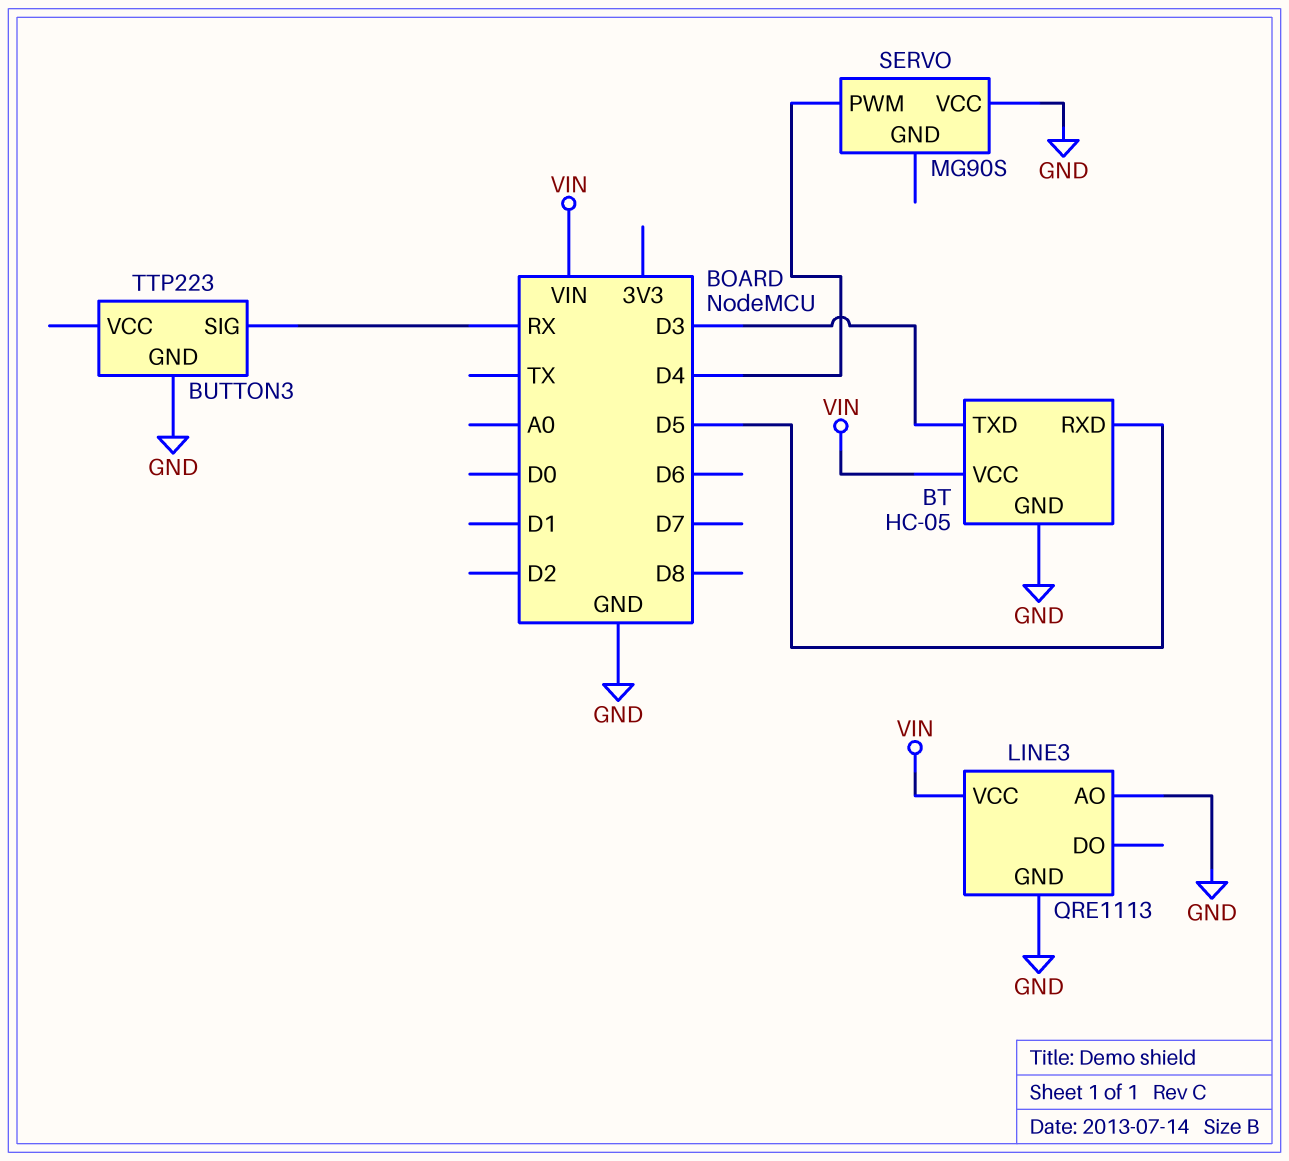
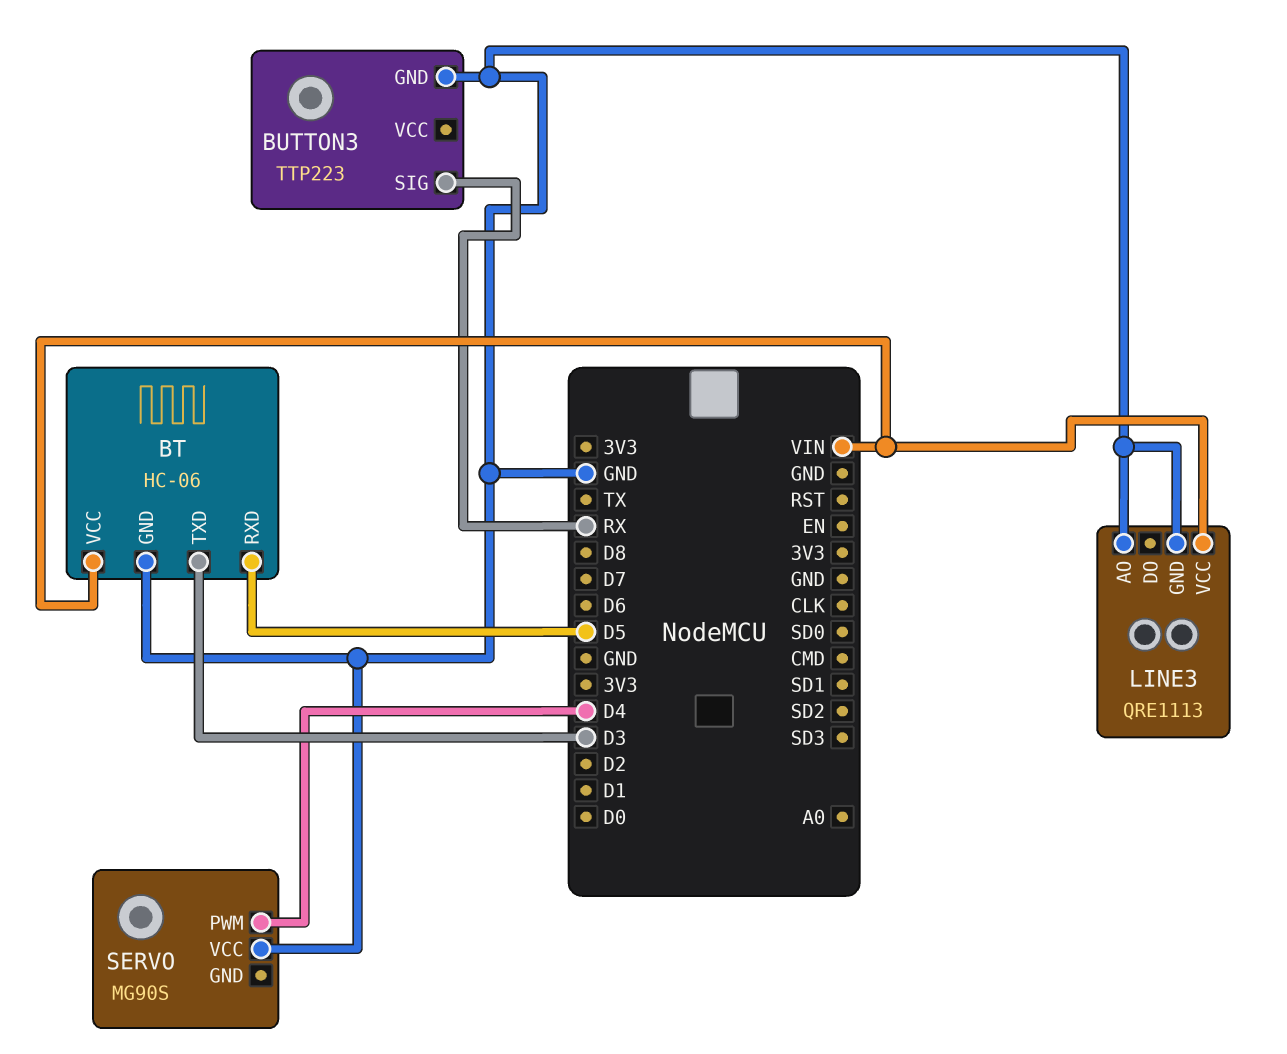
BT: HC-05 -> HC-06

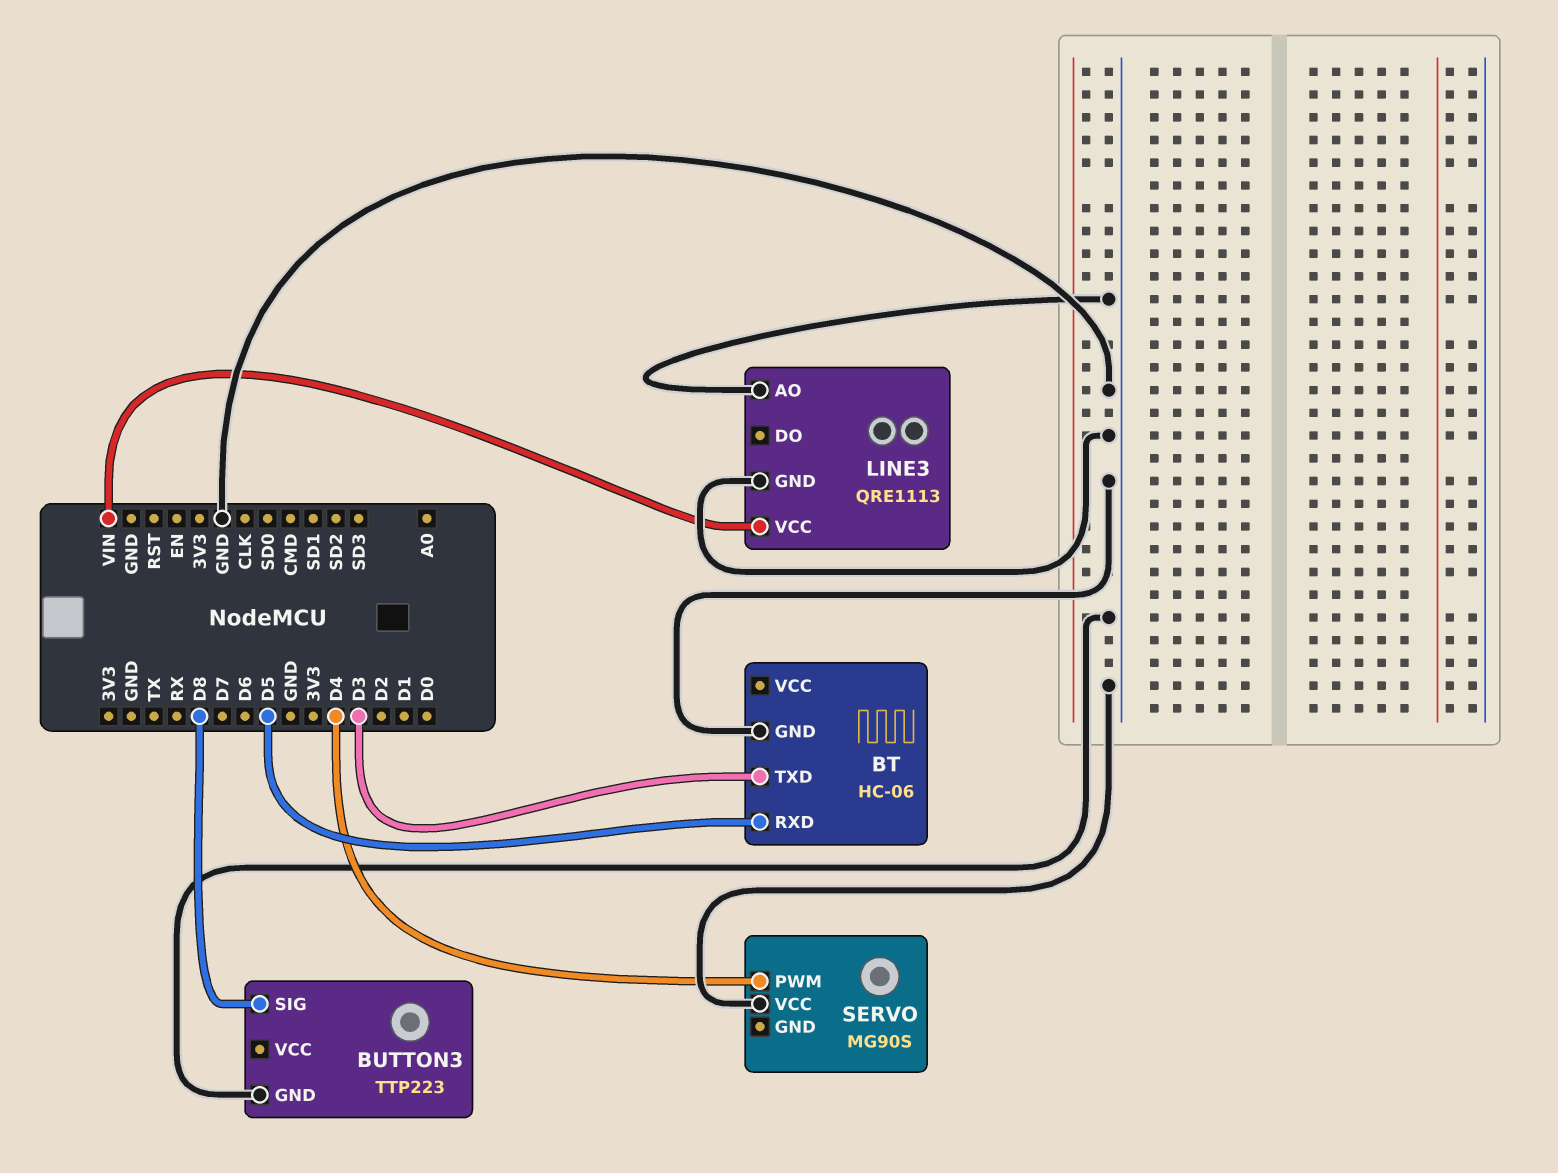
BT pin VCC: VIN -> none
BUTTON3 pin SIG: RX -> D8

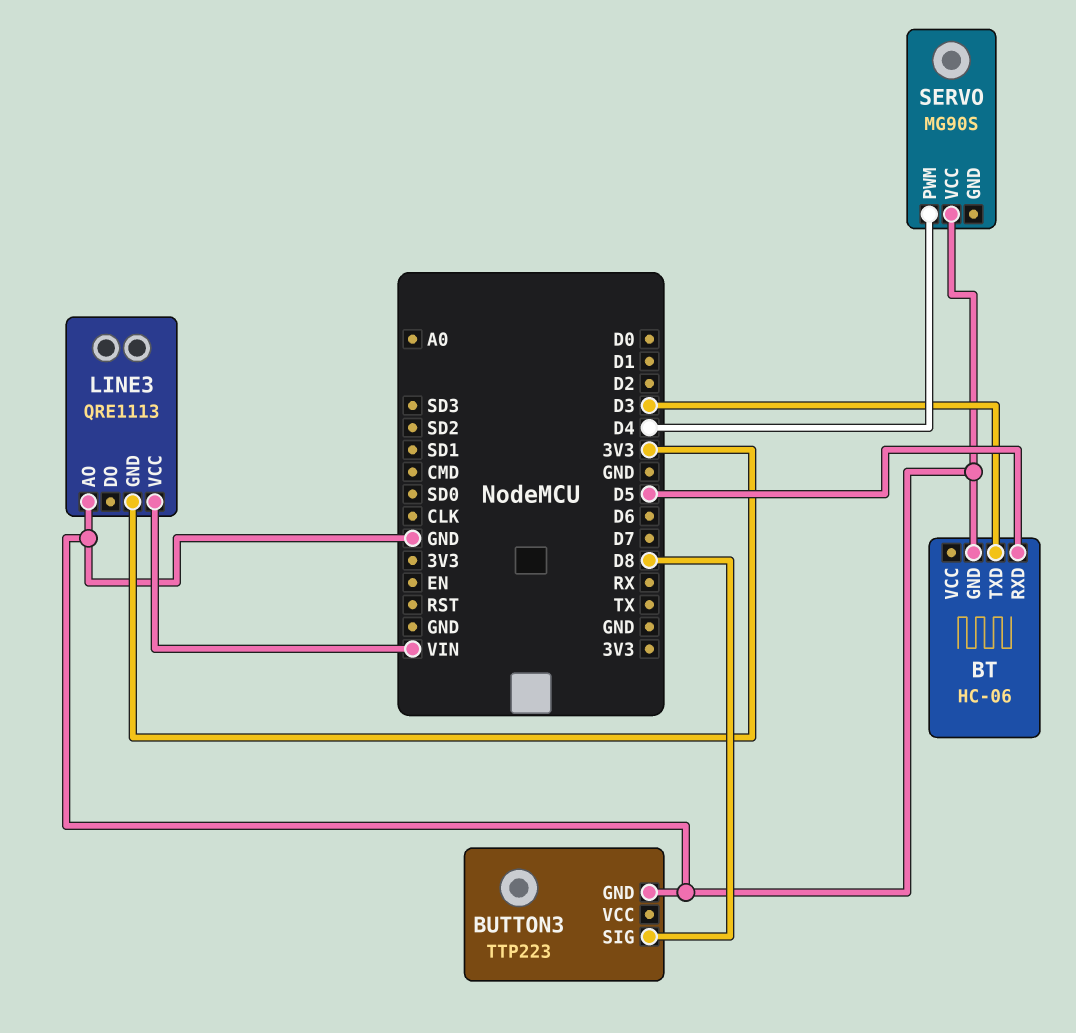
LINE3 pin GND: GND -> 3V3

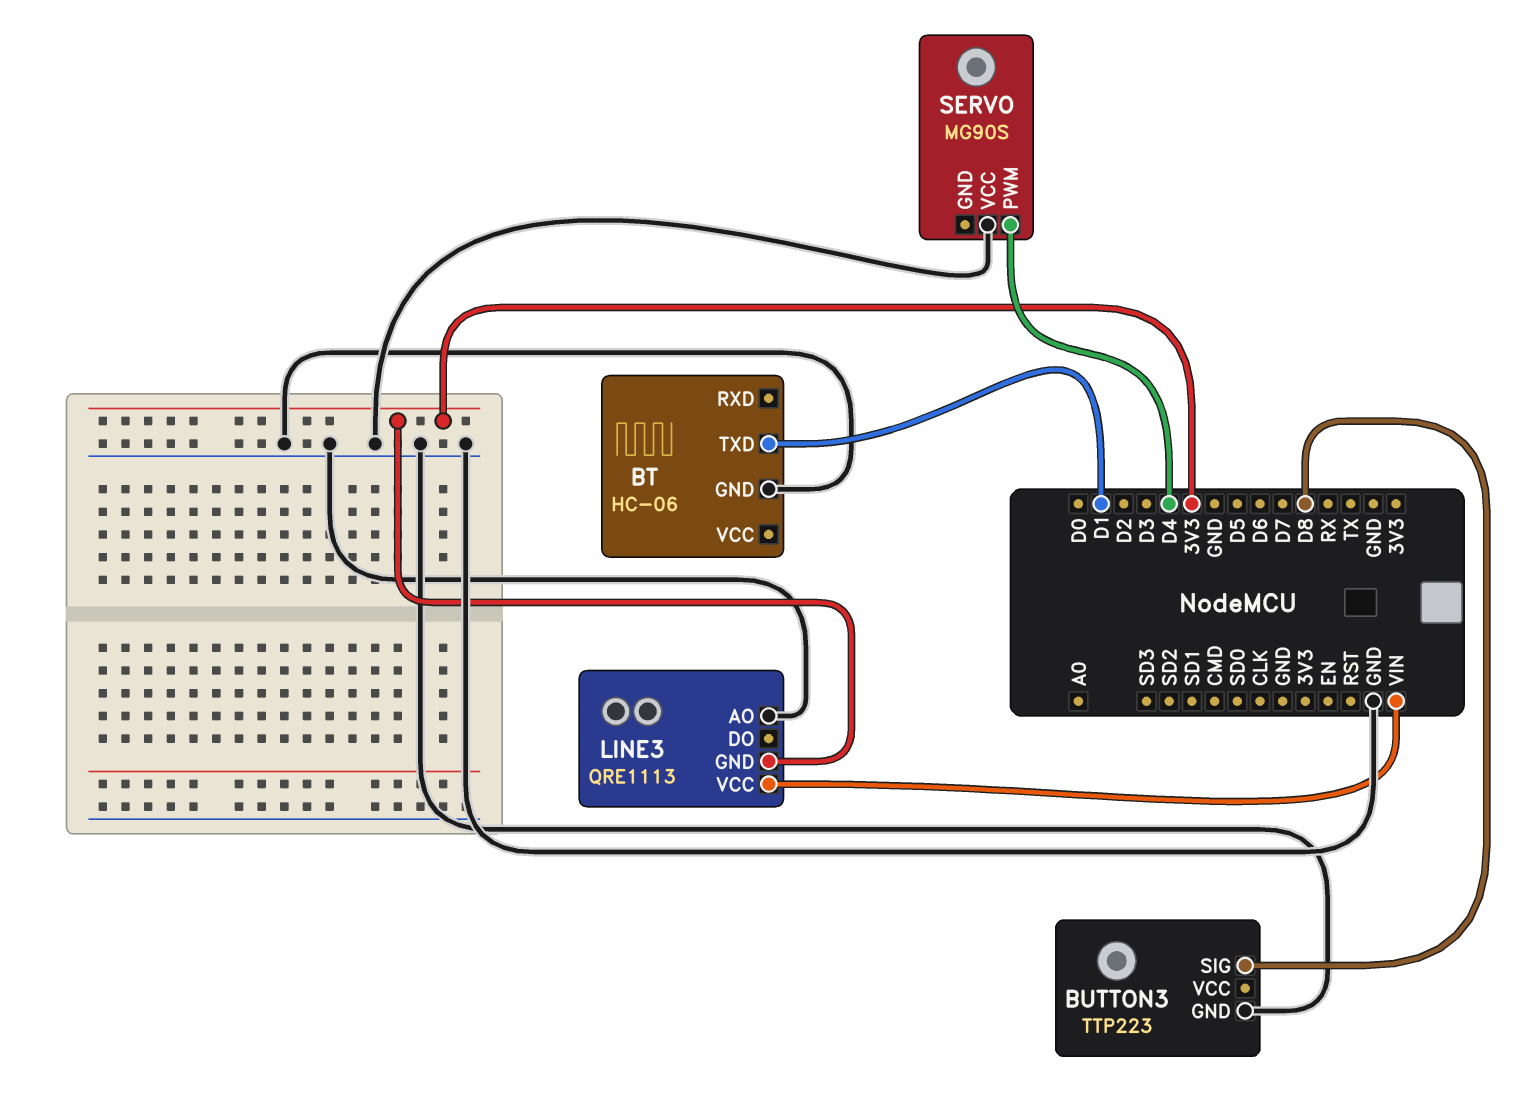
BT pin RXD: D5 -> none
BT pin TXD: D3 -> D1

